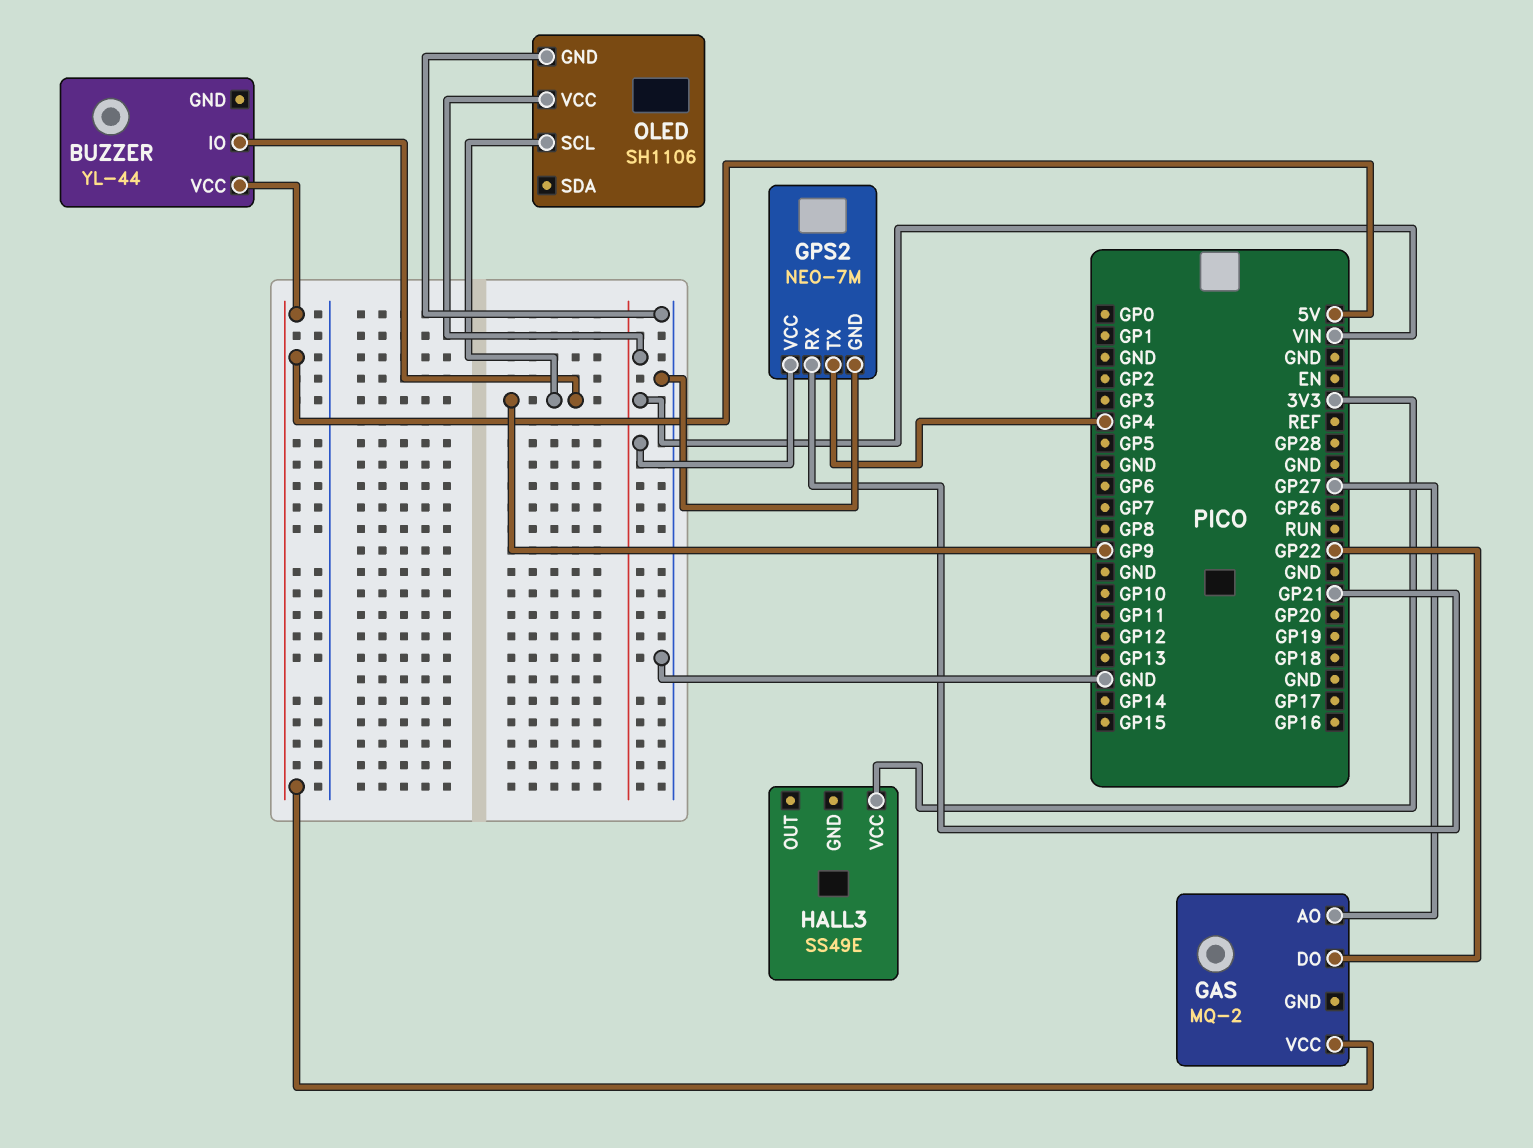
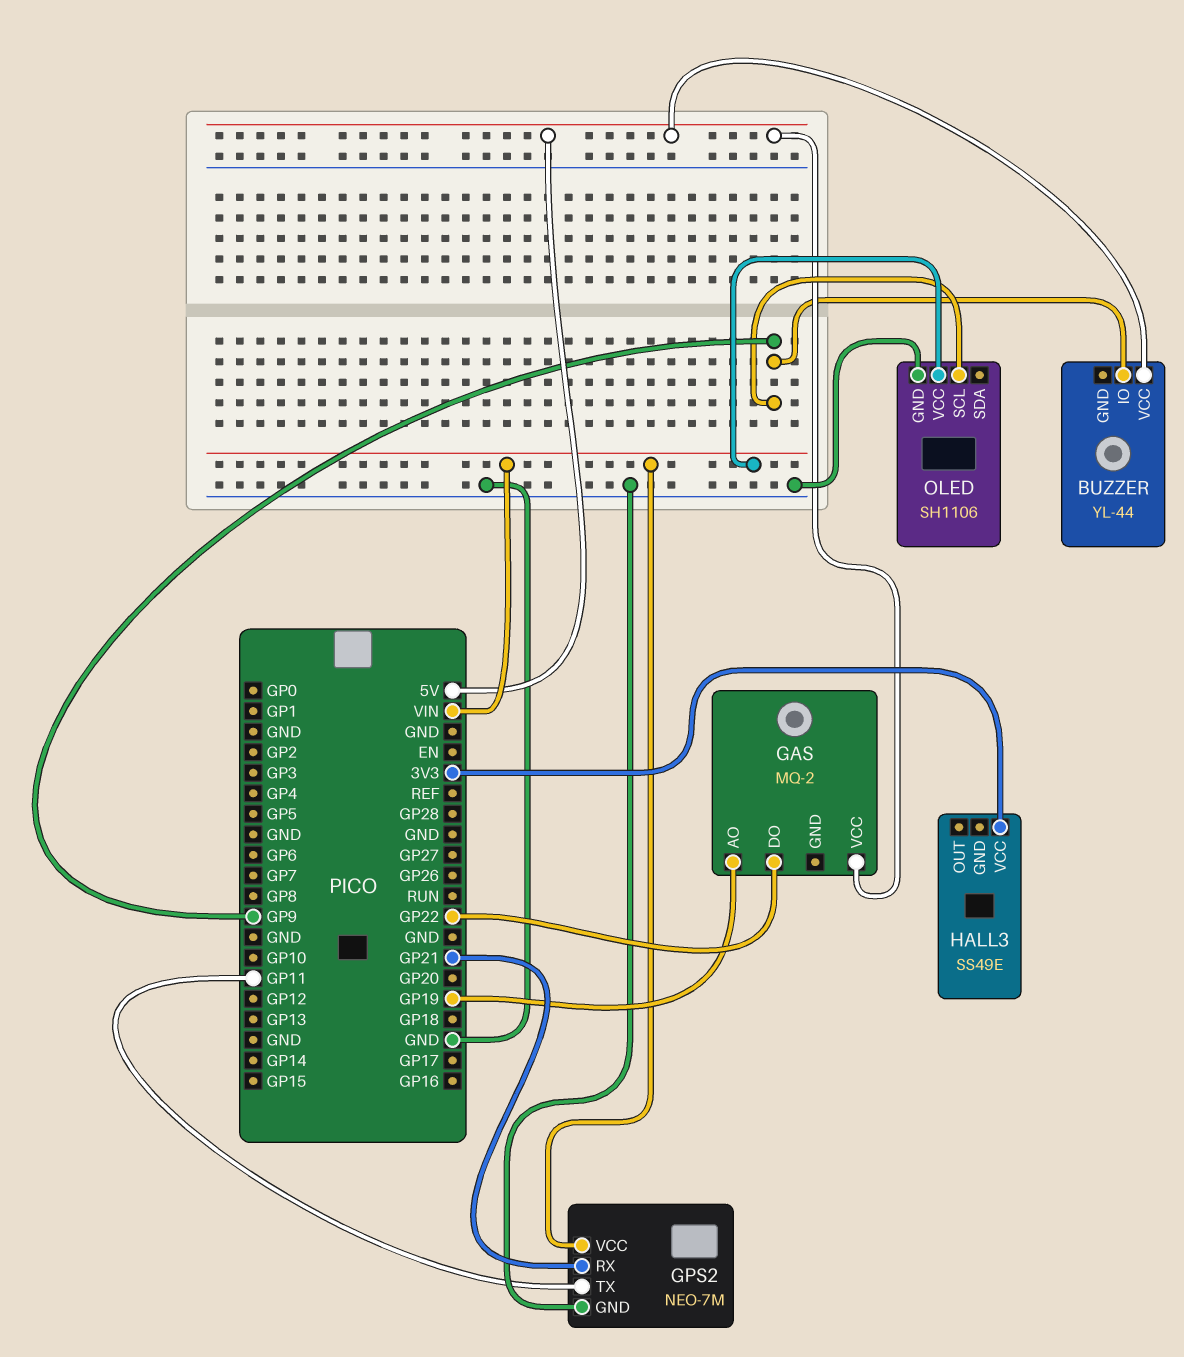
GAS pin AO: GP27 -> GP19
GPS2 pin TX: GP4 -> GP11

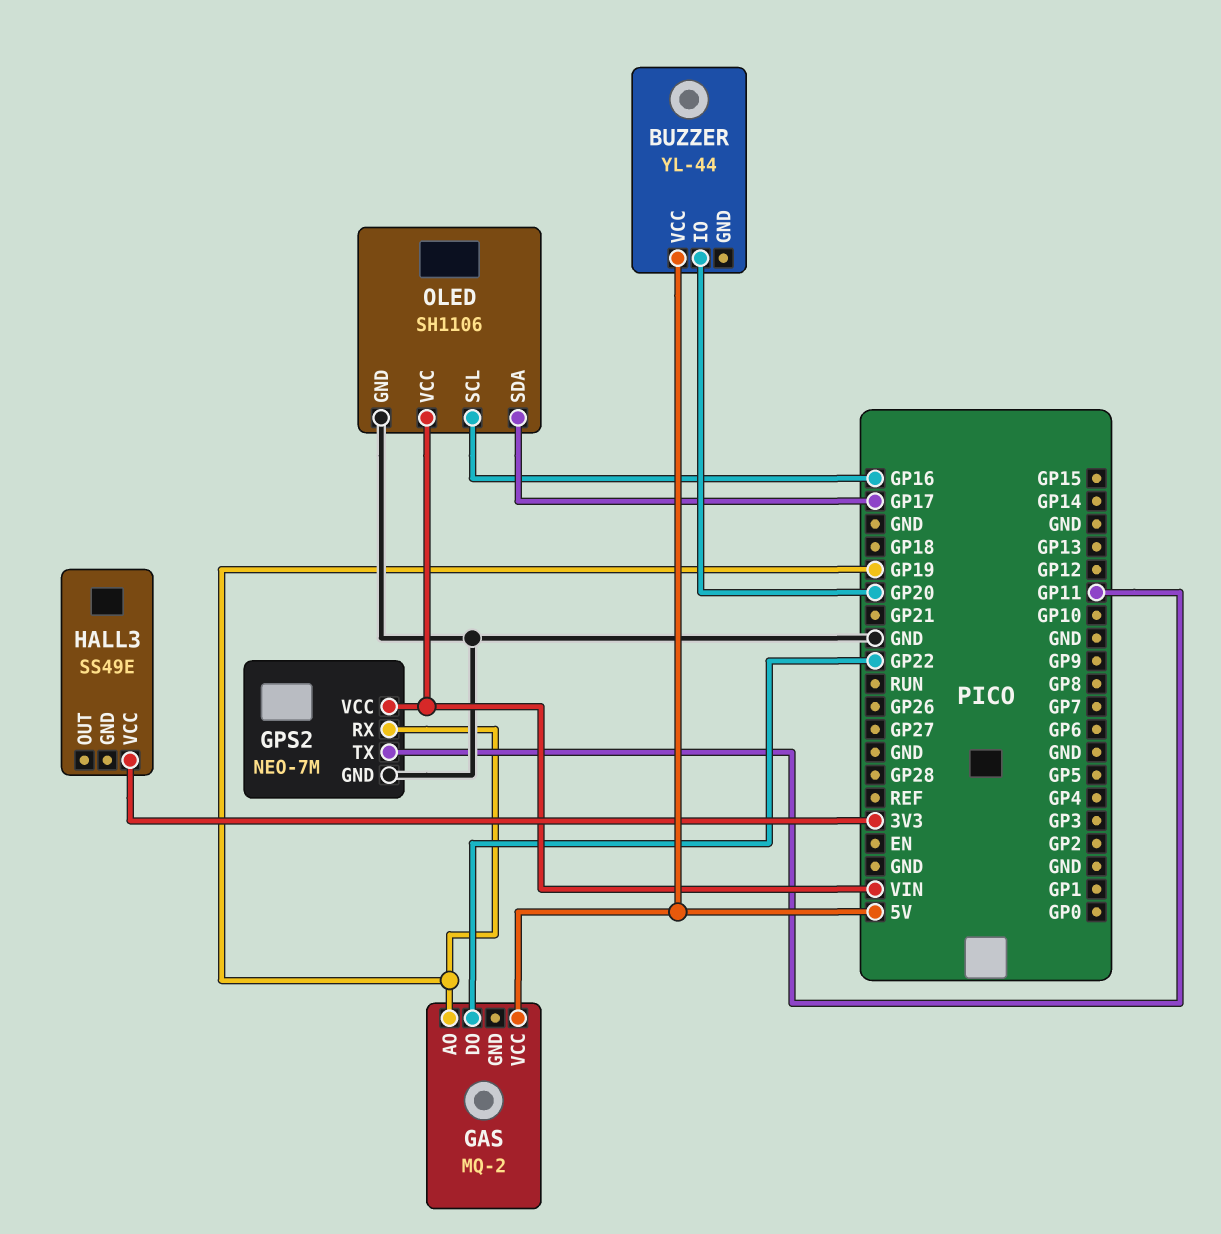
BUZZER pin IO: GP9 -> GP20
GPS2 pin RX: GP21 -> GP19
OLED pin SCL: GP9 -> GP16
OLED pin SDA: none -> GP17

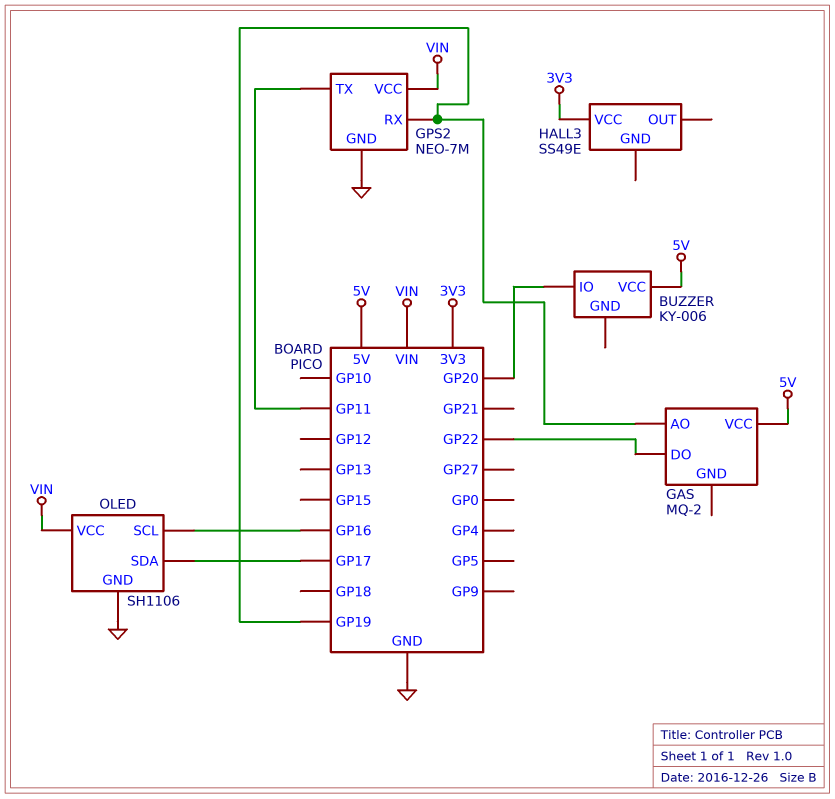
BUZZER: YL-44 -> KY-006

